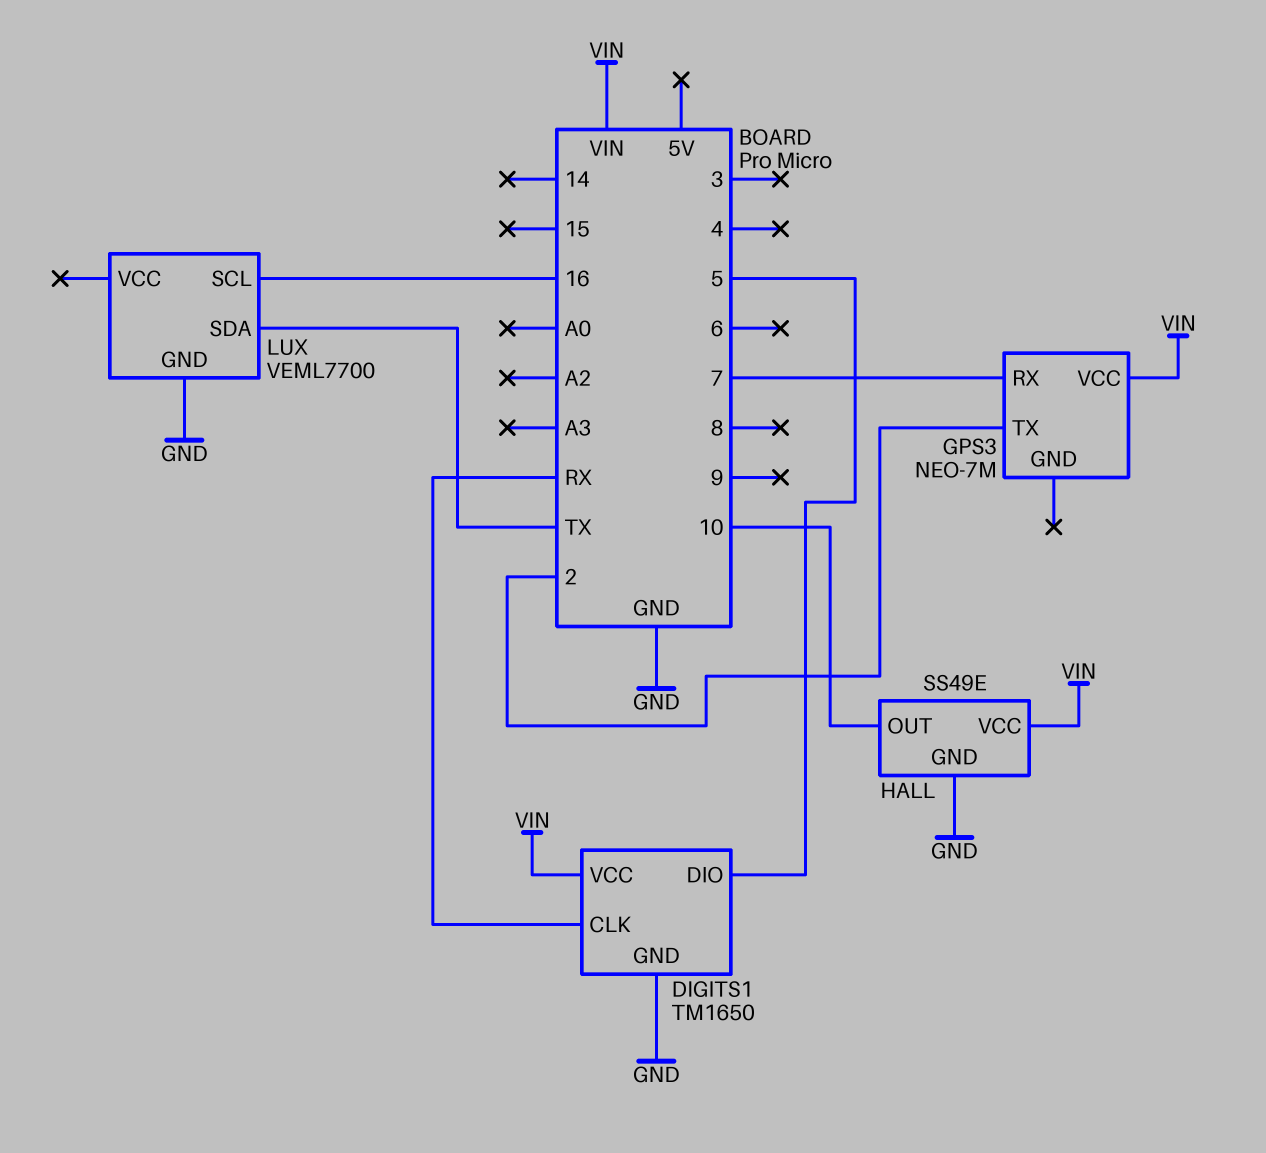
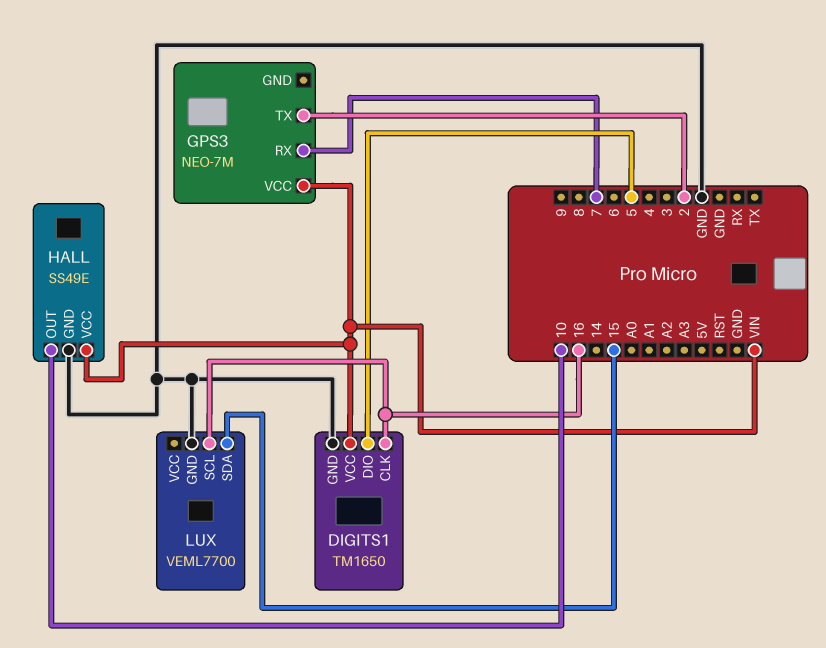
DIGITS1 pin CLK: RX -> 16
LUX pin SDA: TX -> 15

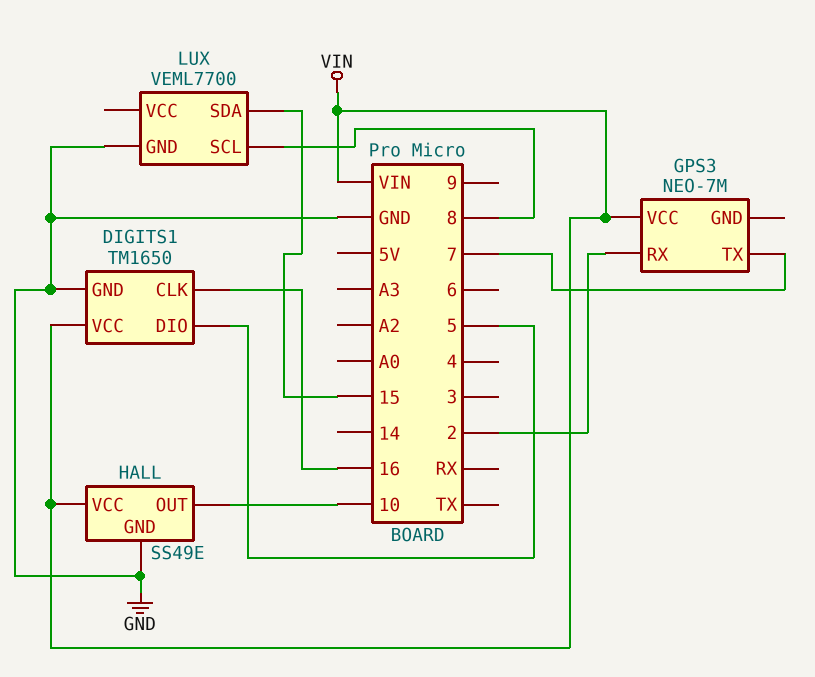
GPS3 pin RX: 7 -> 2
GPS3 pin TX: 2 -> 7
LUX pin SCL: 16 -> 8

